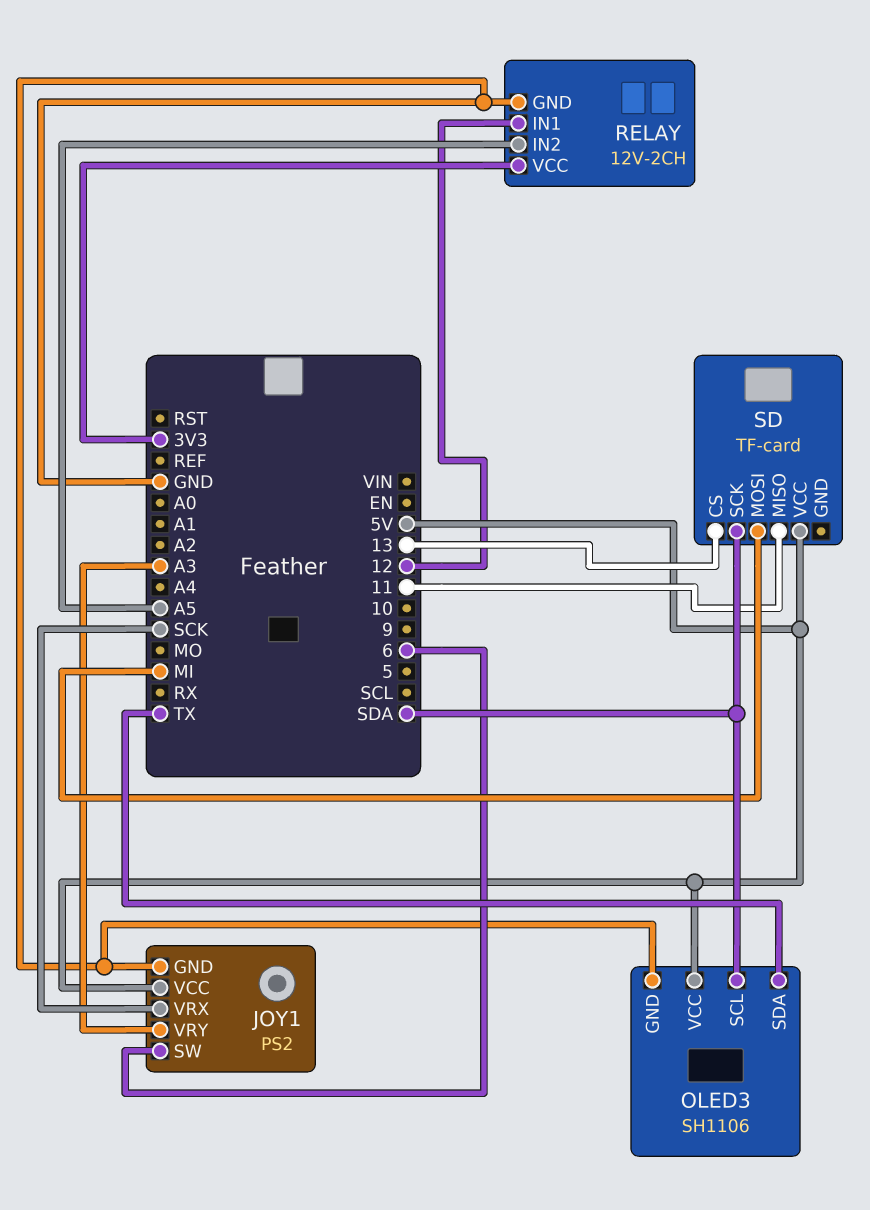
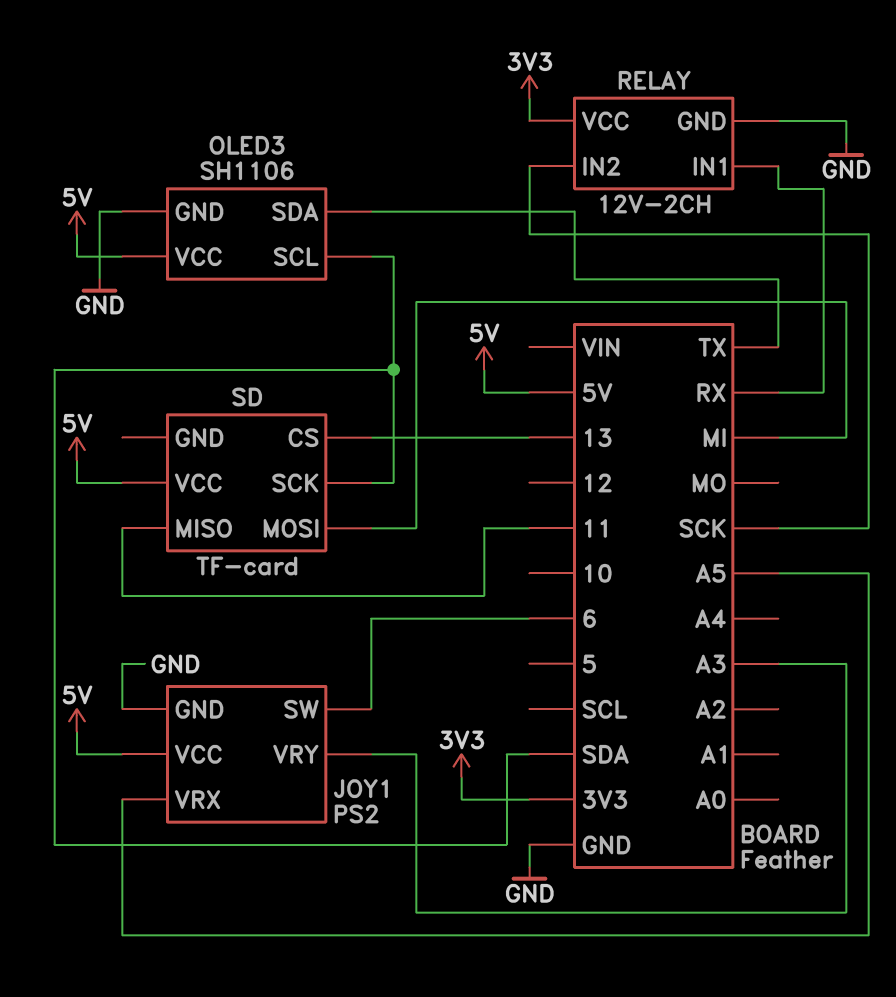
JOY1 pin VRX: SCK -> A5
RELAY pin IN1: 12 -> RX
RELAY pin IN2: A5 -> SCK

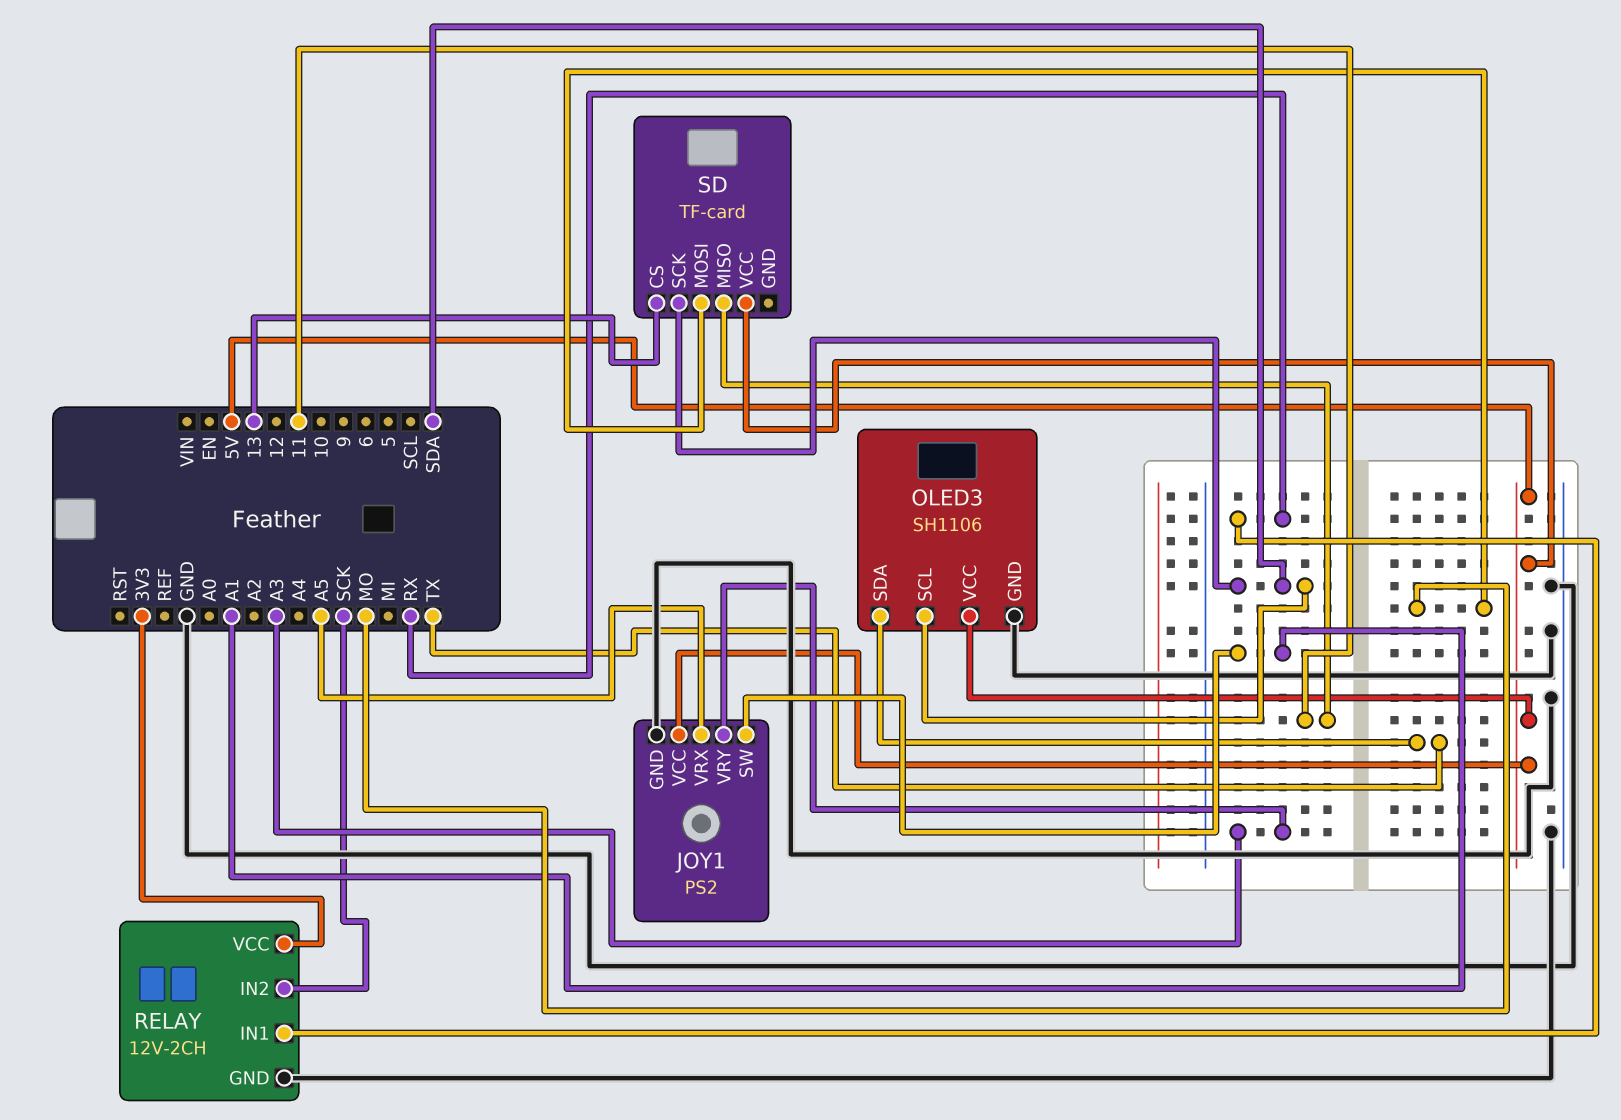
JOY1 pin SW: 6 -> A1
SD pin MOSI: MI -> MO

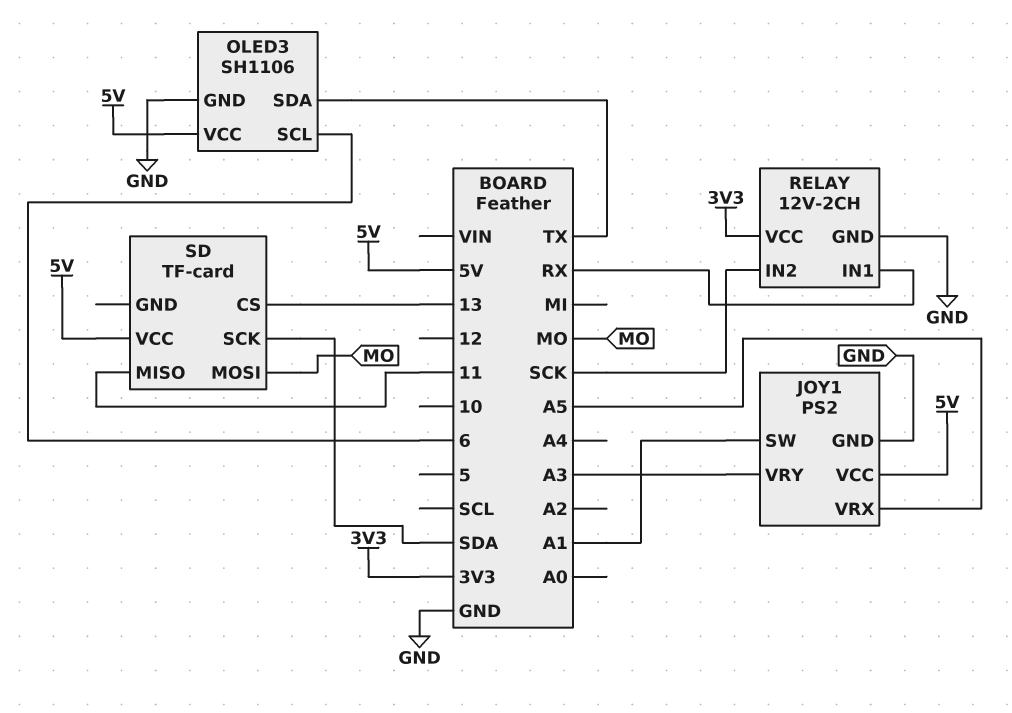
OLED3 pin SCL: SDA -> 6

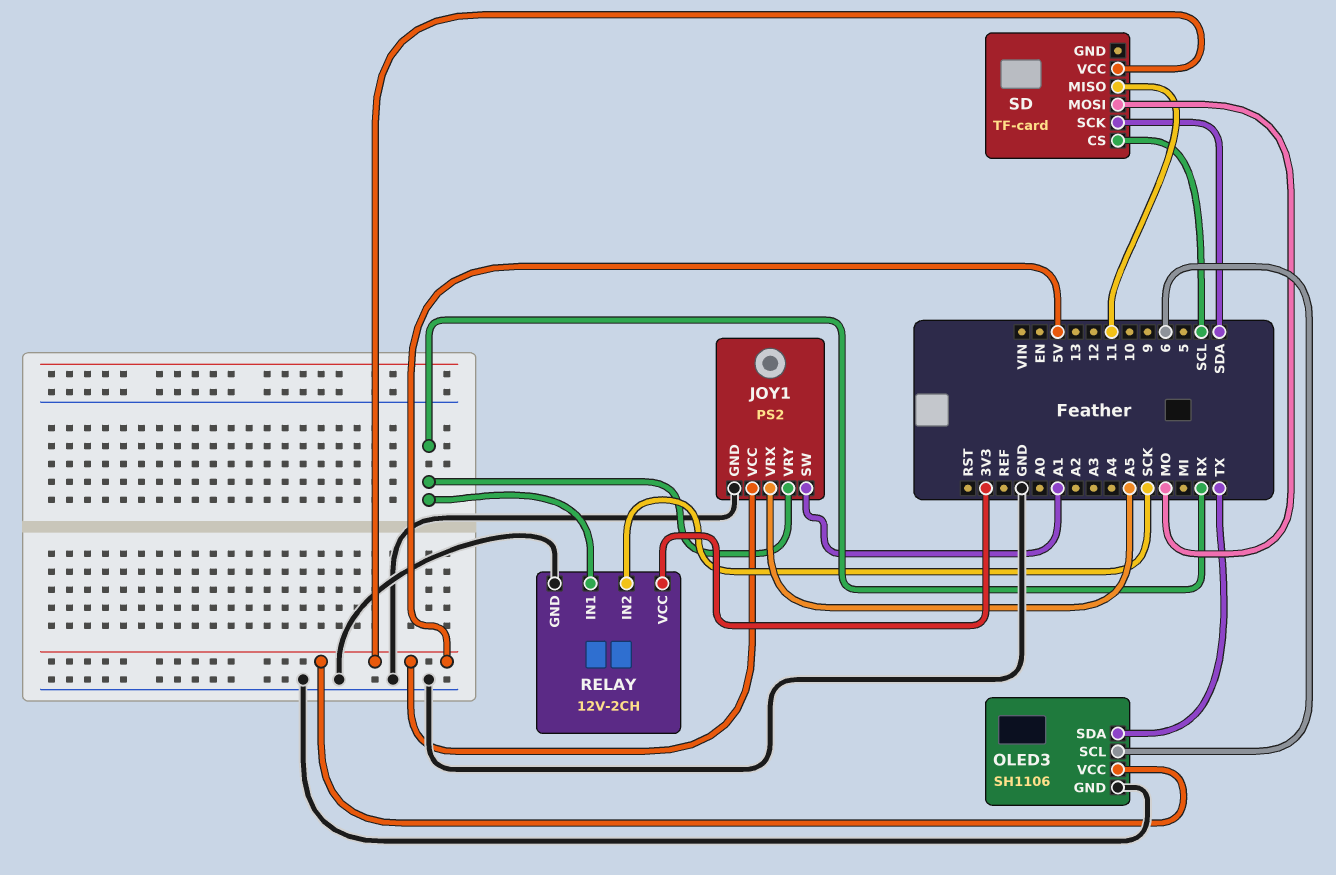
JOY1 pin VRY: A3 -> RX
SD pin CS: 13 -> SCL

